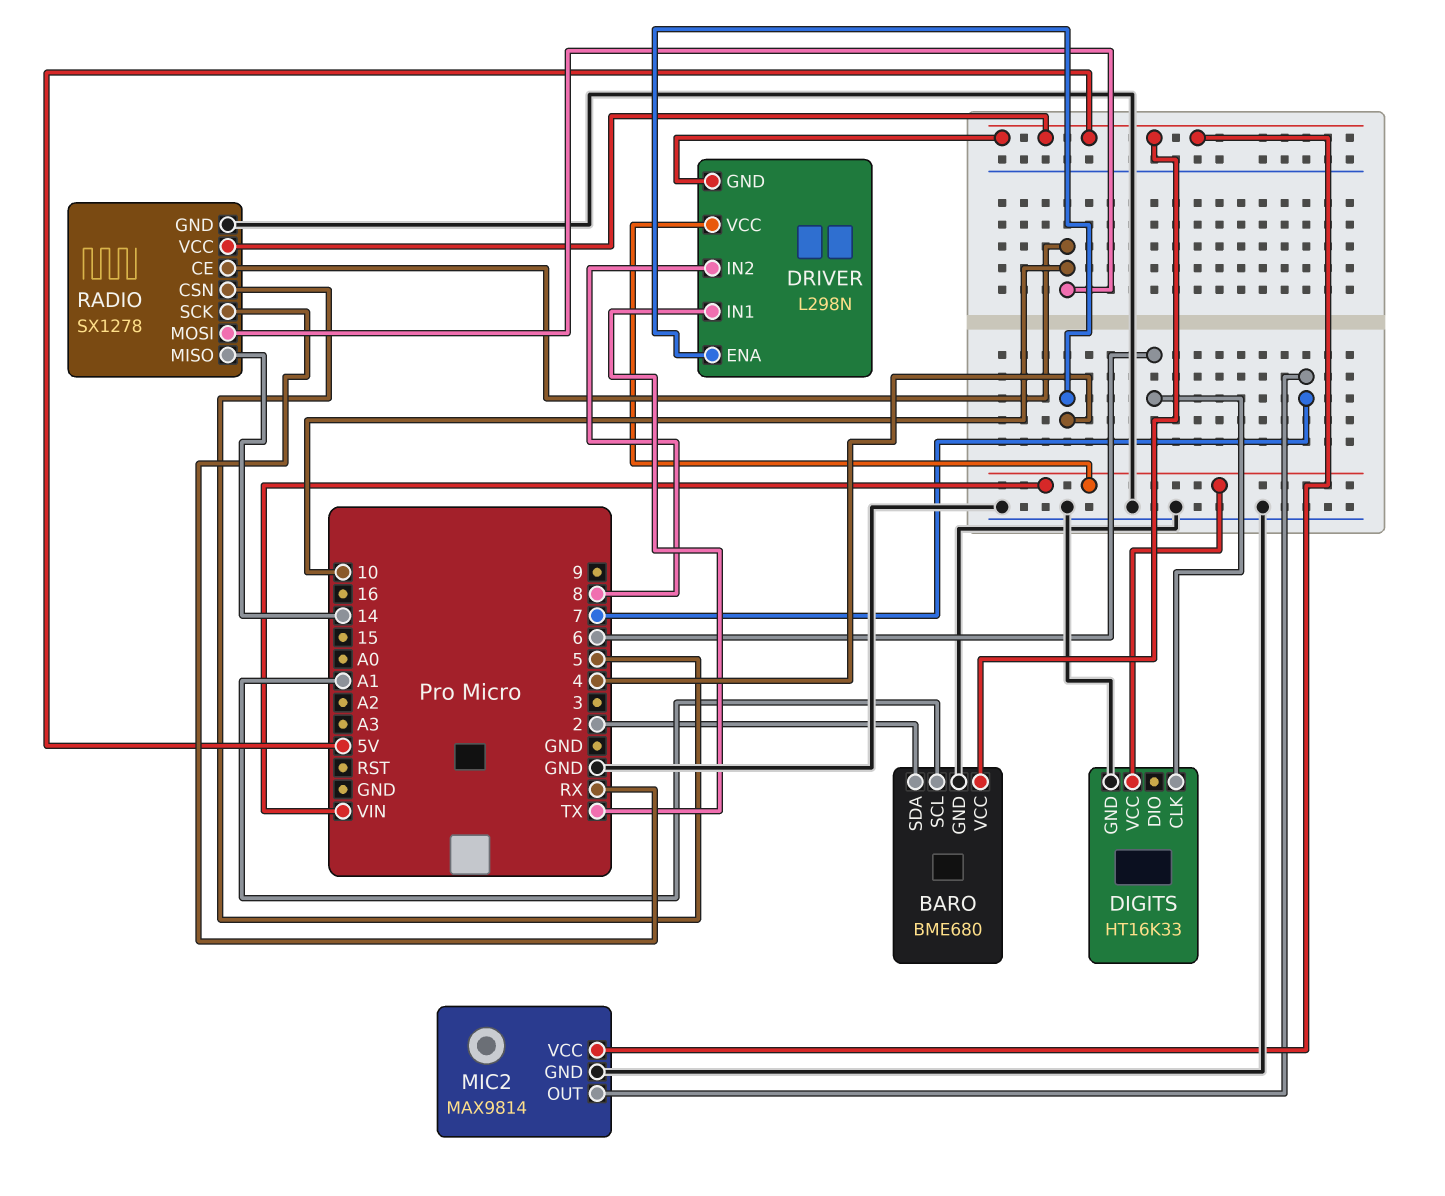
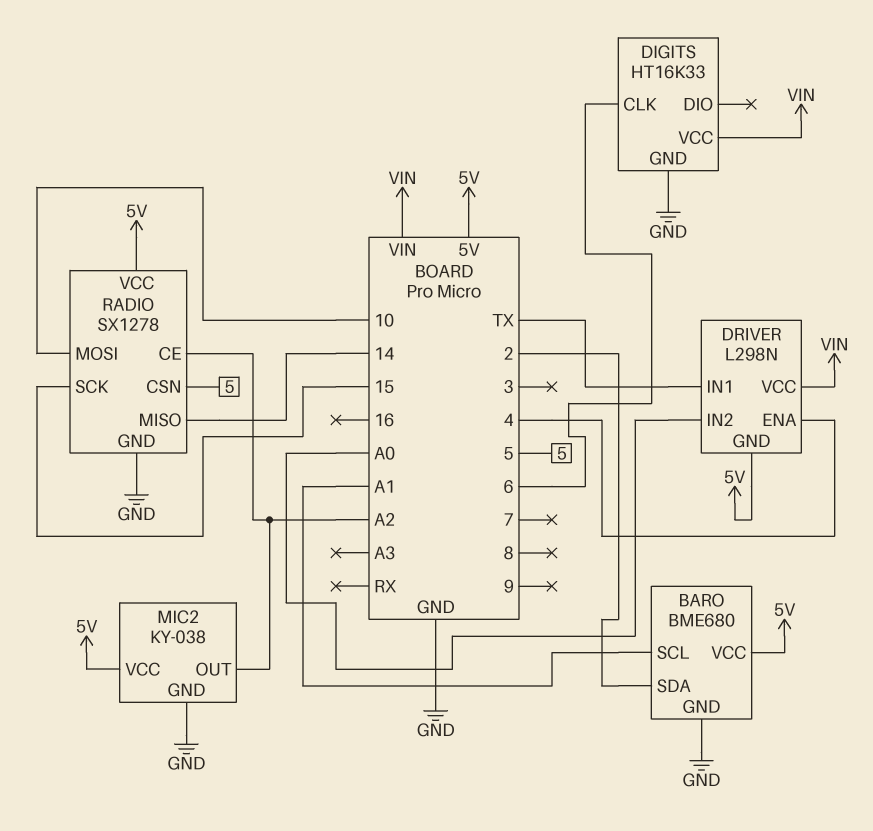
DRIVER pin IN2: 8 -> A0
MIC2: MAX9814 -> KY-038
MIC2 pin OUT: 7 -> A2
RADIO pin CE: 10 -> A2
RADIO pin SCK: RX -> 15

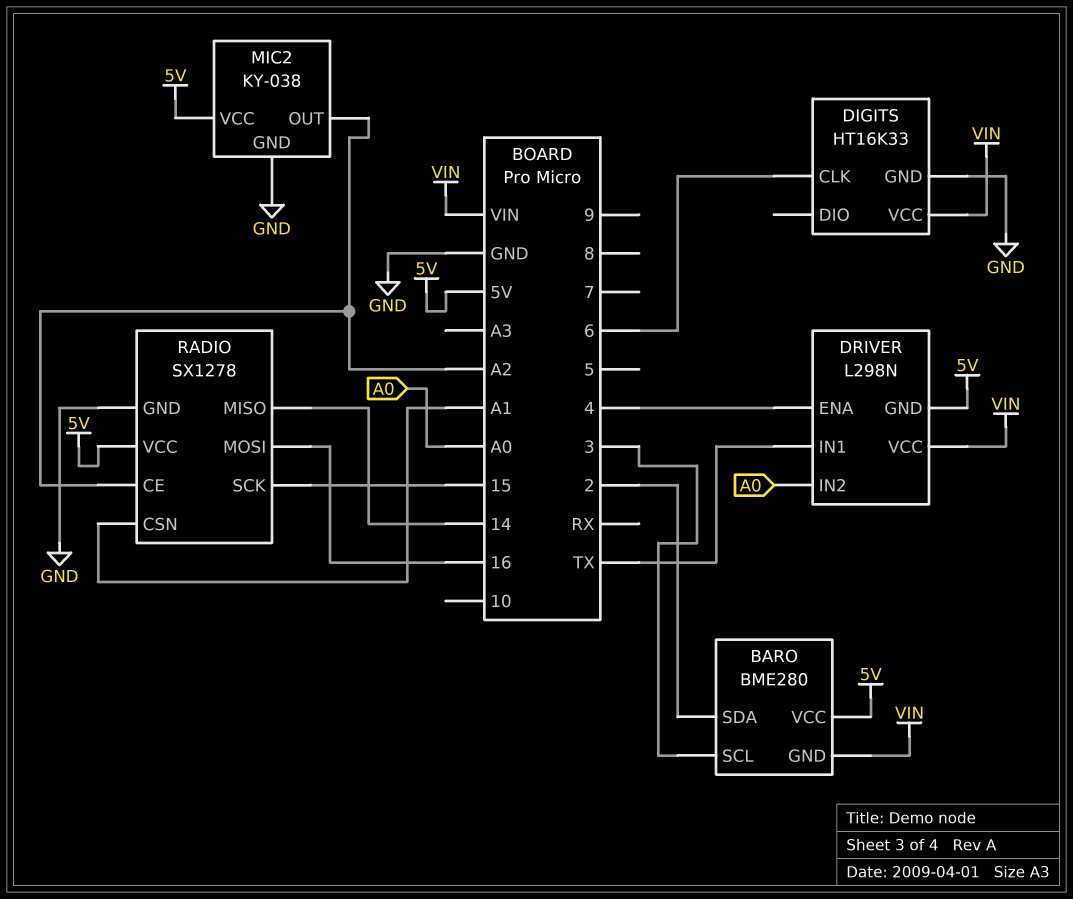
BARO: BME680 -> BME280
BARO pin GND: GND -> VIN
BARO pin SCL: A1 -> 3
RADIO pin CSN: 5 -> A1
RADIO pin MOSI: 10 -> 16

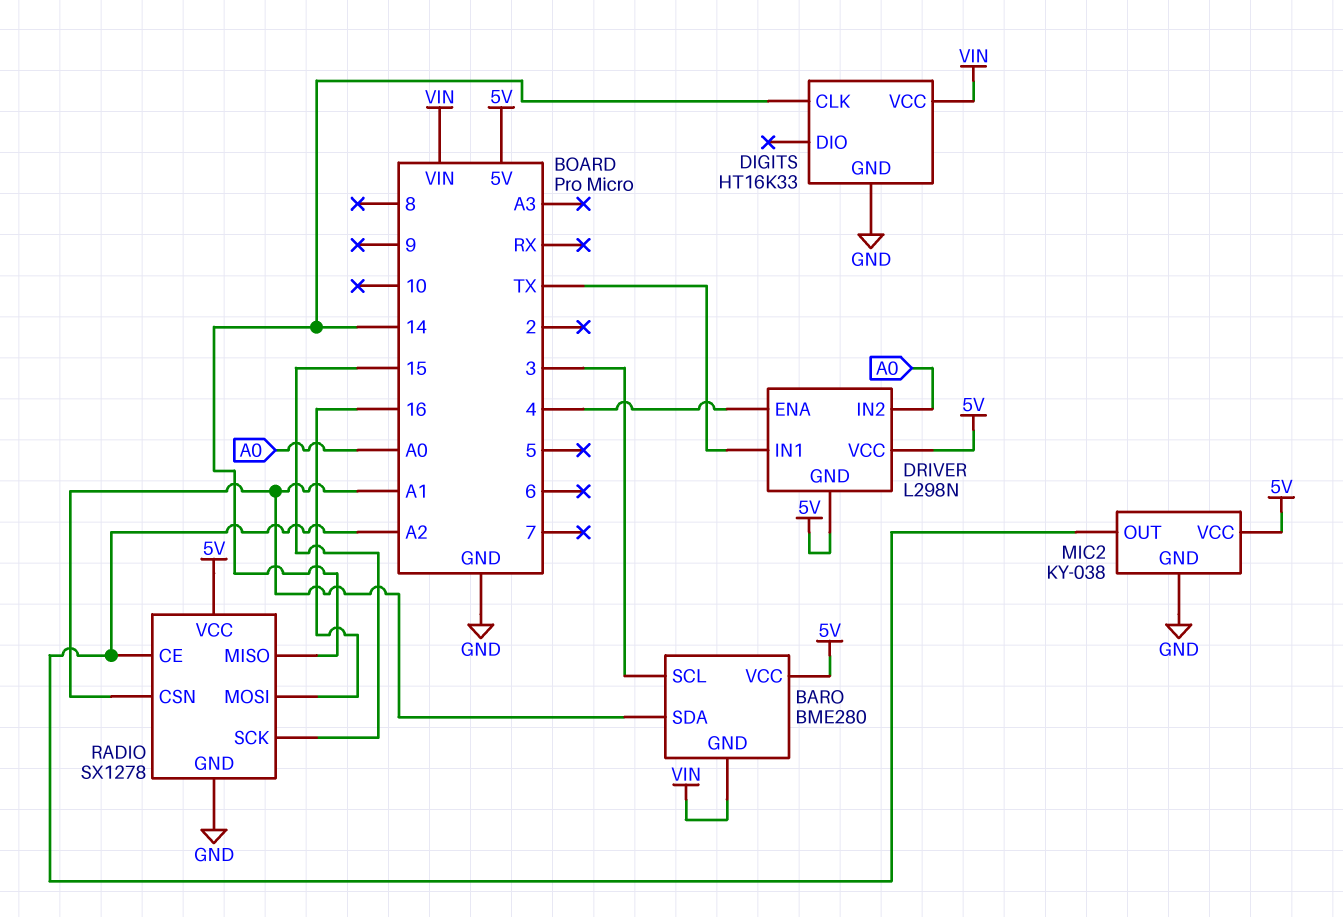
BARO pin SDA: 2 -> A1
DIGITS pin CLK: 6 -> 14
DRIVER pin VCC: VIN -> 5V

